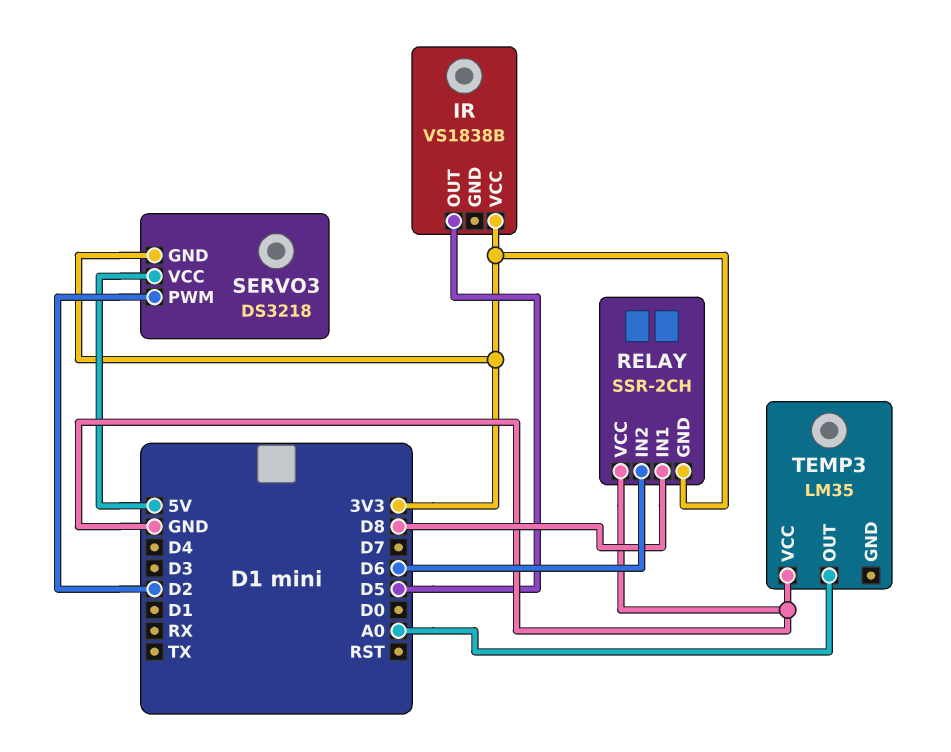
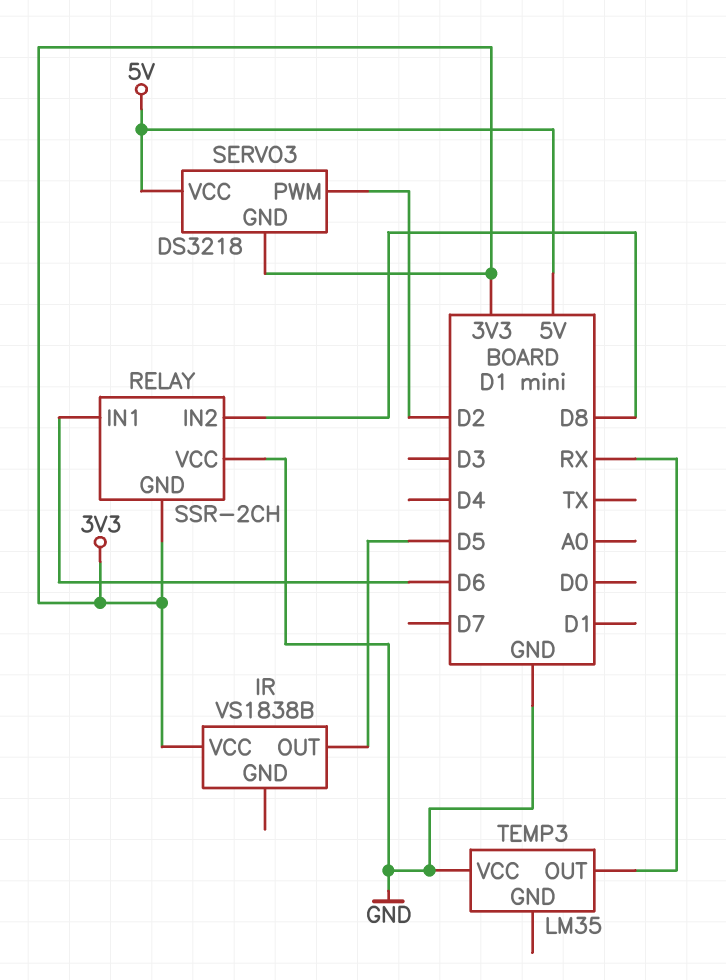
RELAY pin IN1: D8 -> D6
RELAY pin IN2: D6 -> D8
TEMP3 pin OUT: A0 -> RX

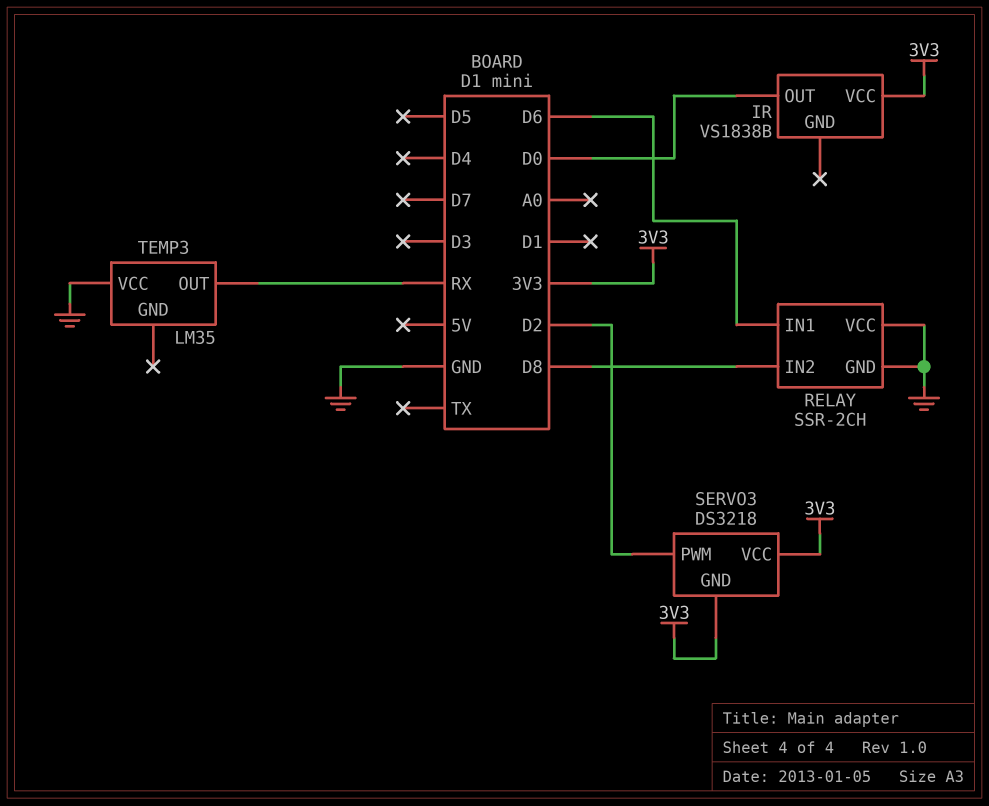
IR pin OUT: D5 -> D0
RELAY pin GND: 3V3 -> GND
SERVO3 pin VCC: 5V -> 3V3

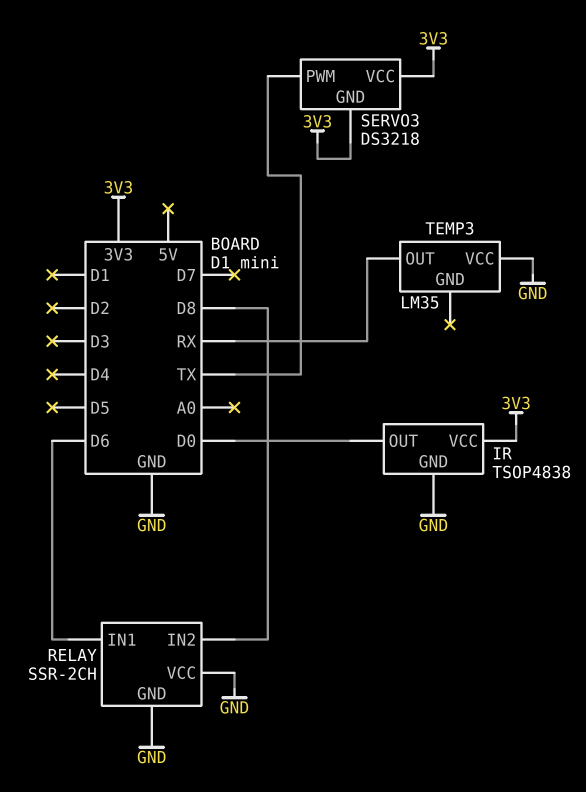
IR: VS1838B -> TSOP4838
IR pin GND: none -> GND
SERVO3 pin PWM: D2 -> TX

